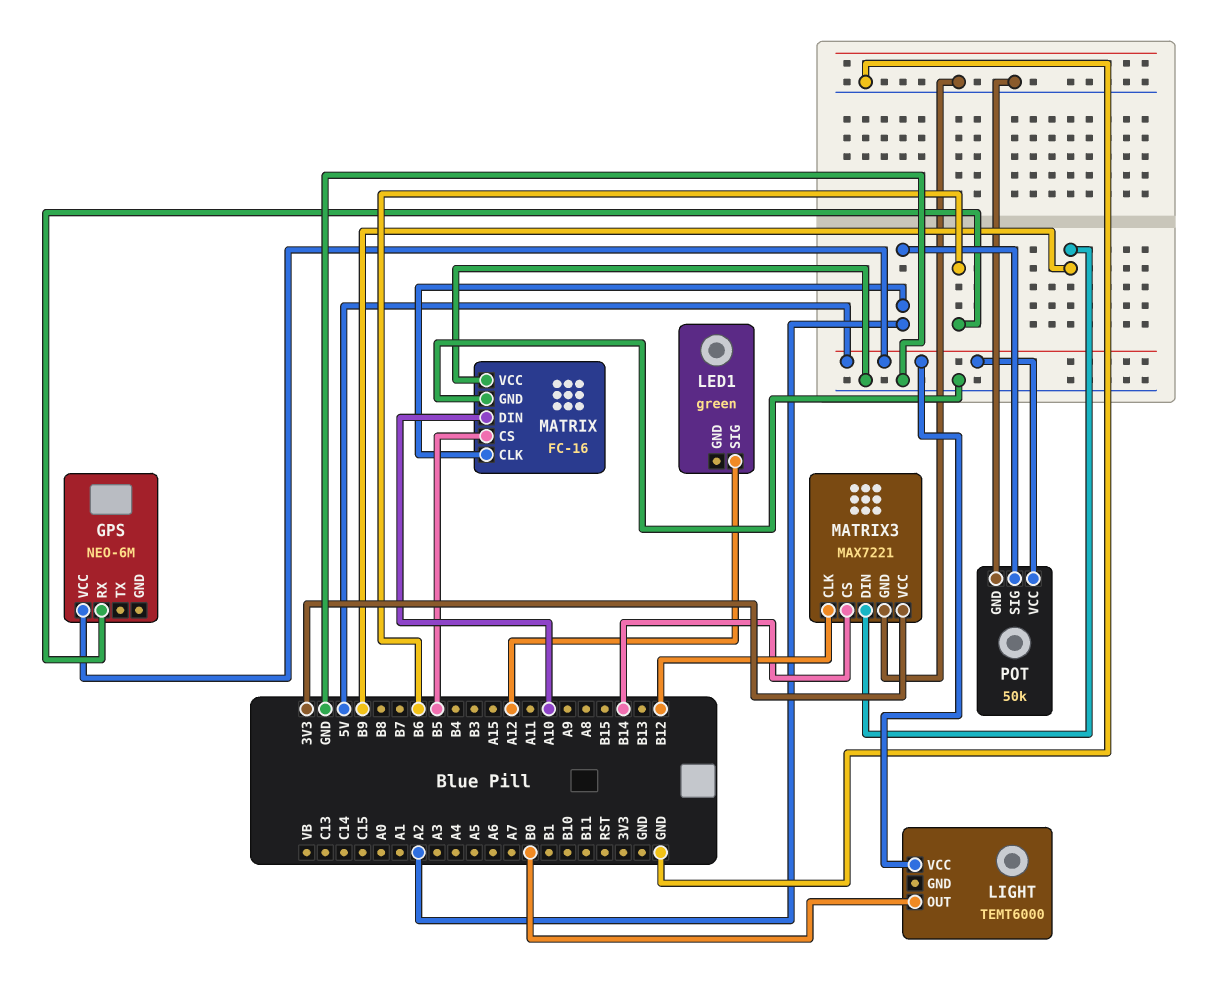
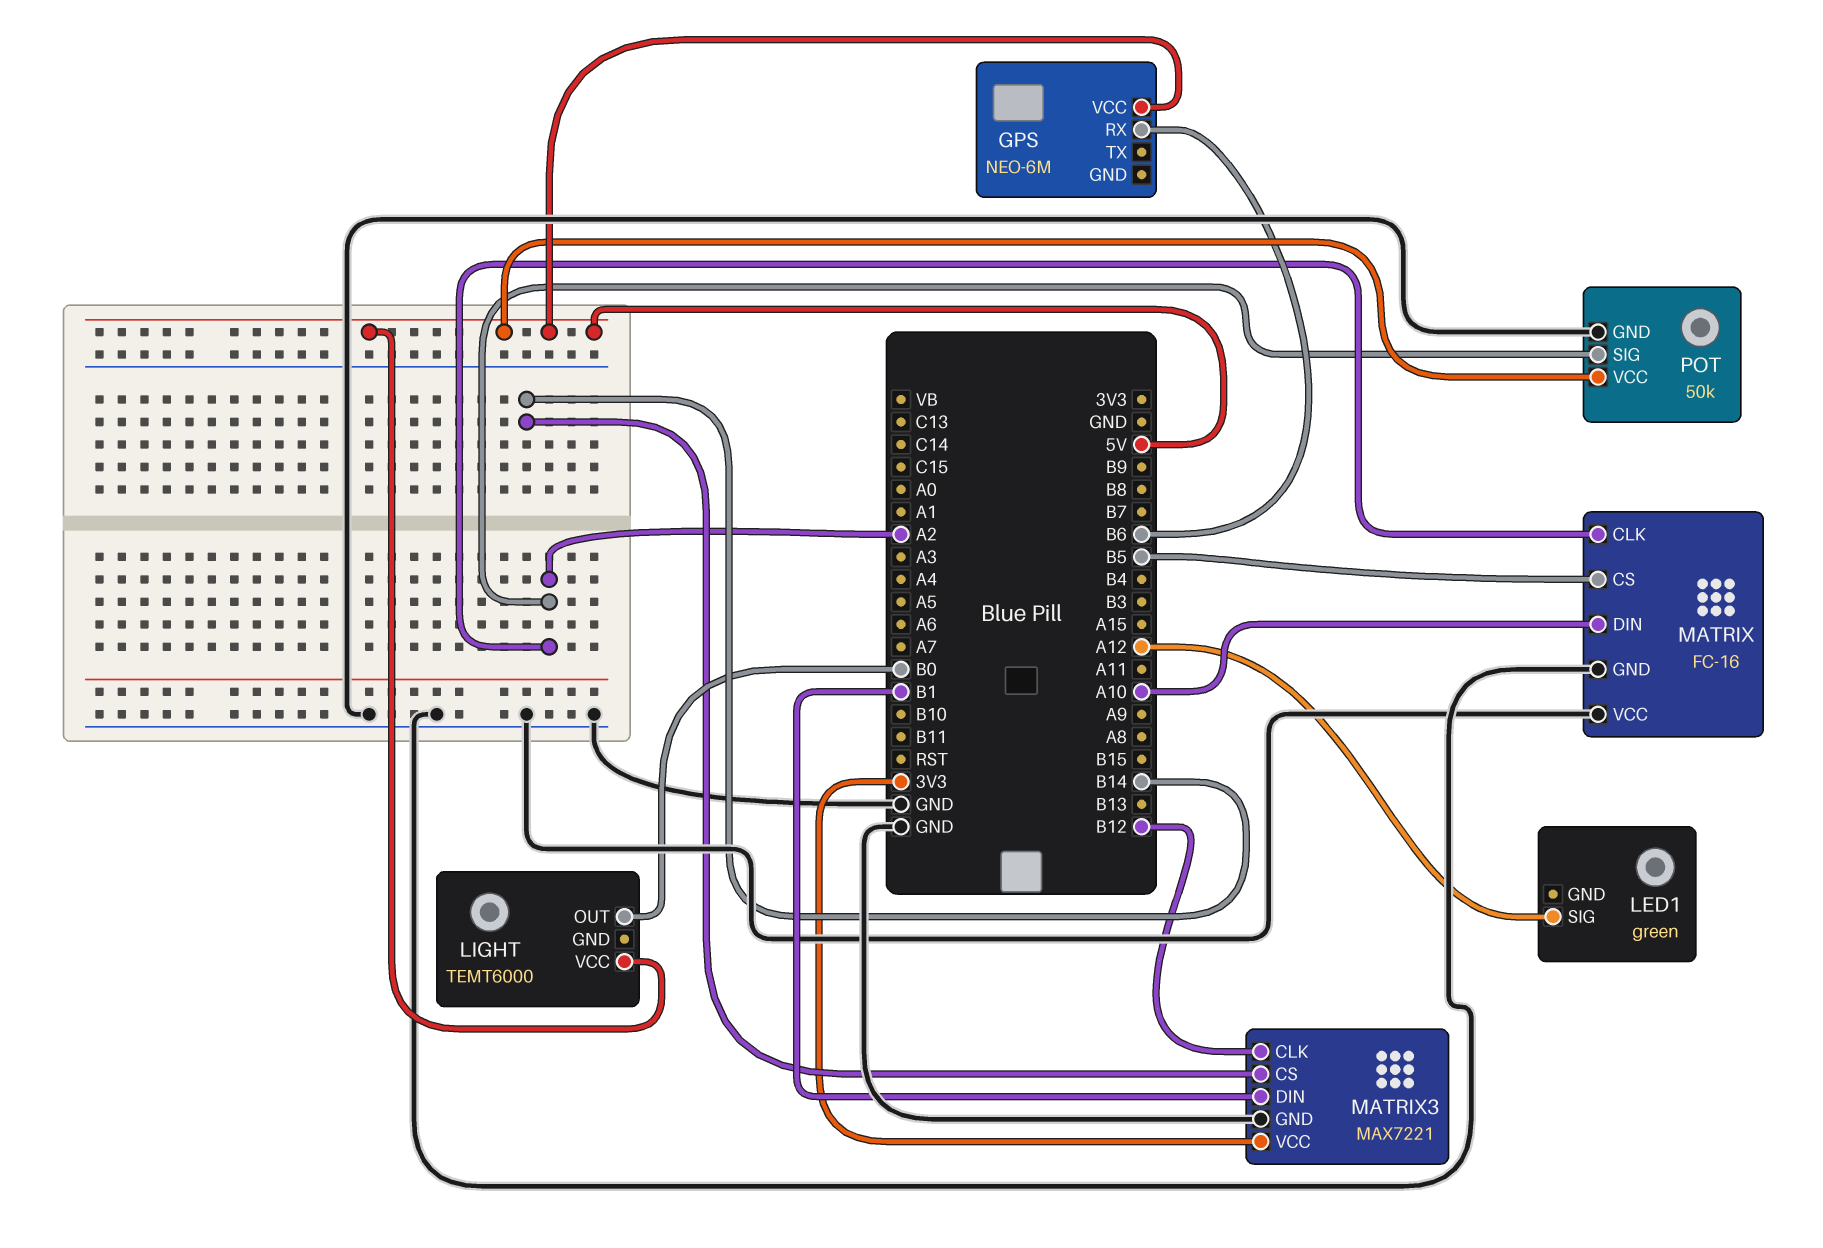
MATRIX3 pin DIN: B9 -> B1

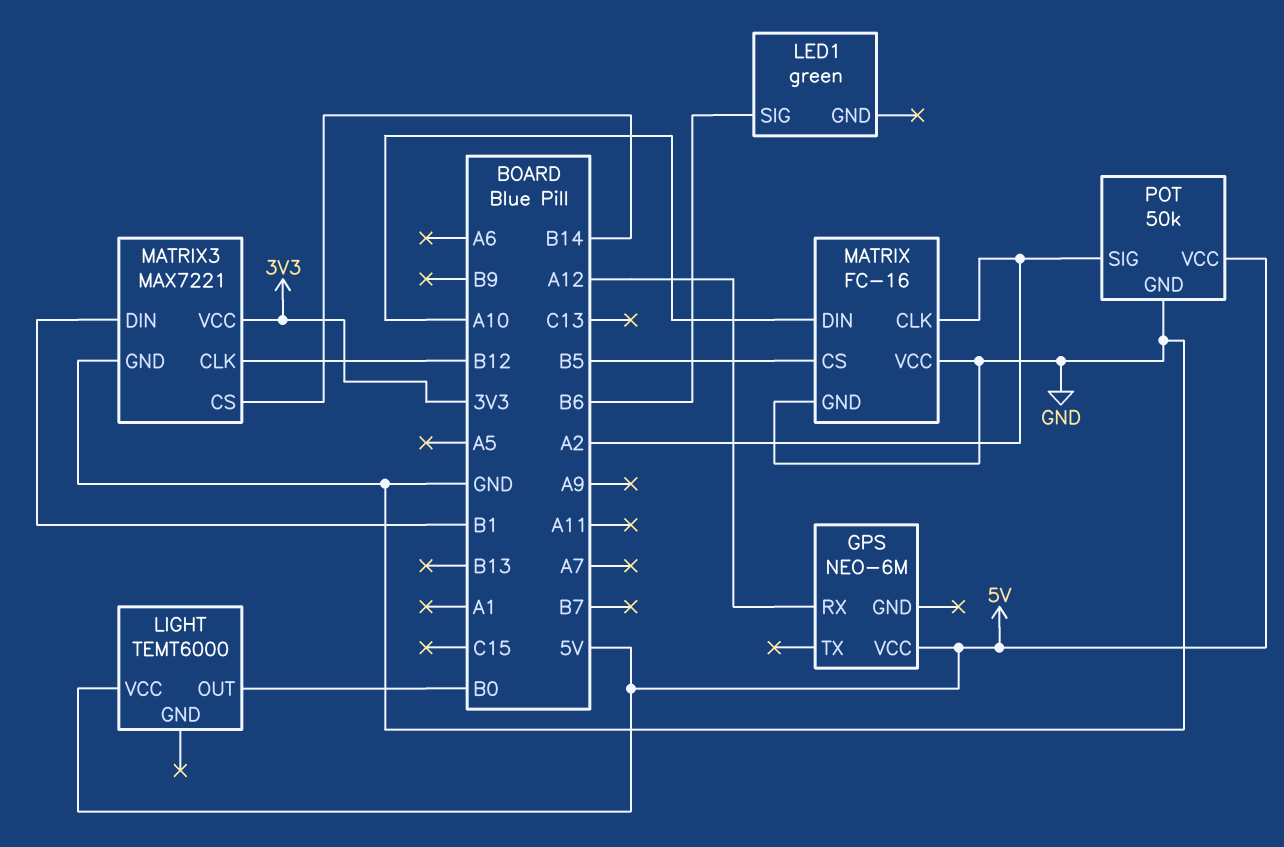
GPS pin RX: B6 -> A12
LED1 pin SIG: A12 -> B6

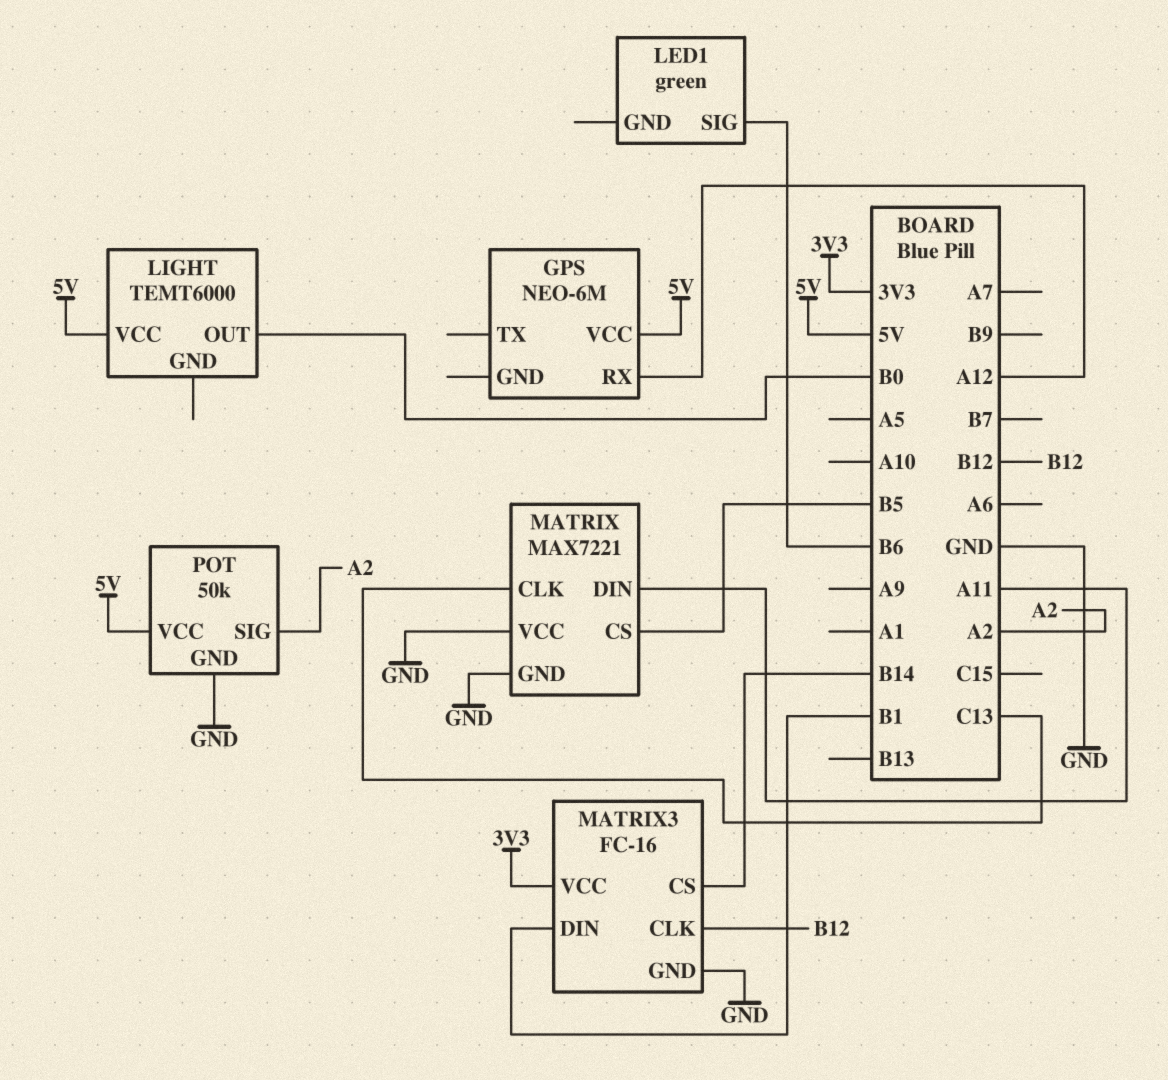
MATRIX: FC-16 -> MAX7221
MATRIX pin CLK: A2 -> C13
MATRIX pin DIN: A10 -> A11
MATRIX3: MAX7221 -> FC-16

